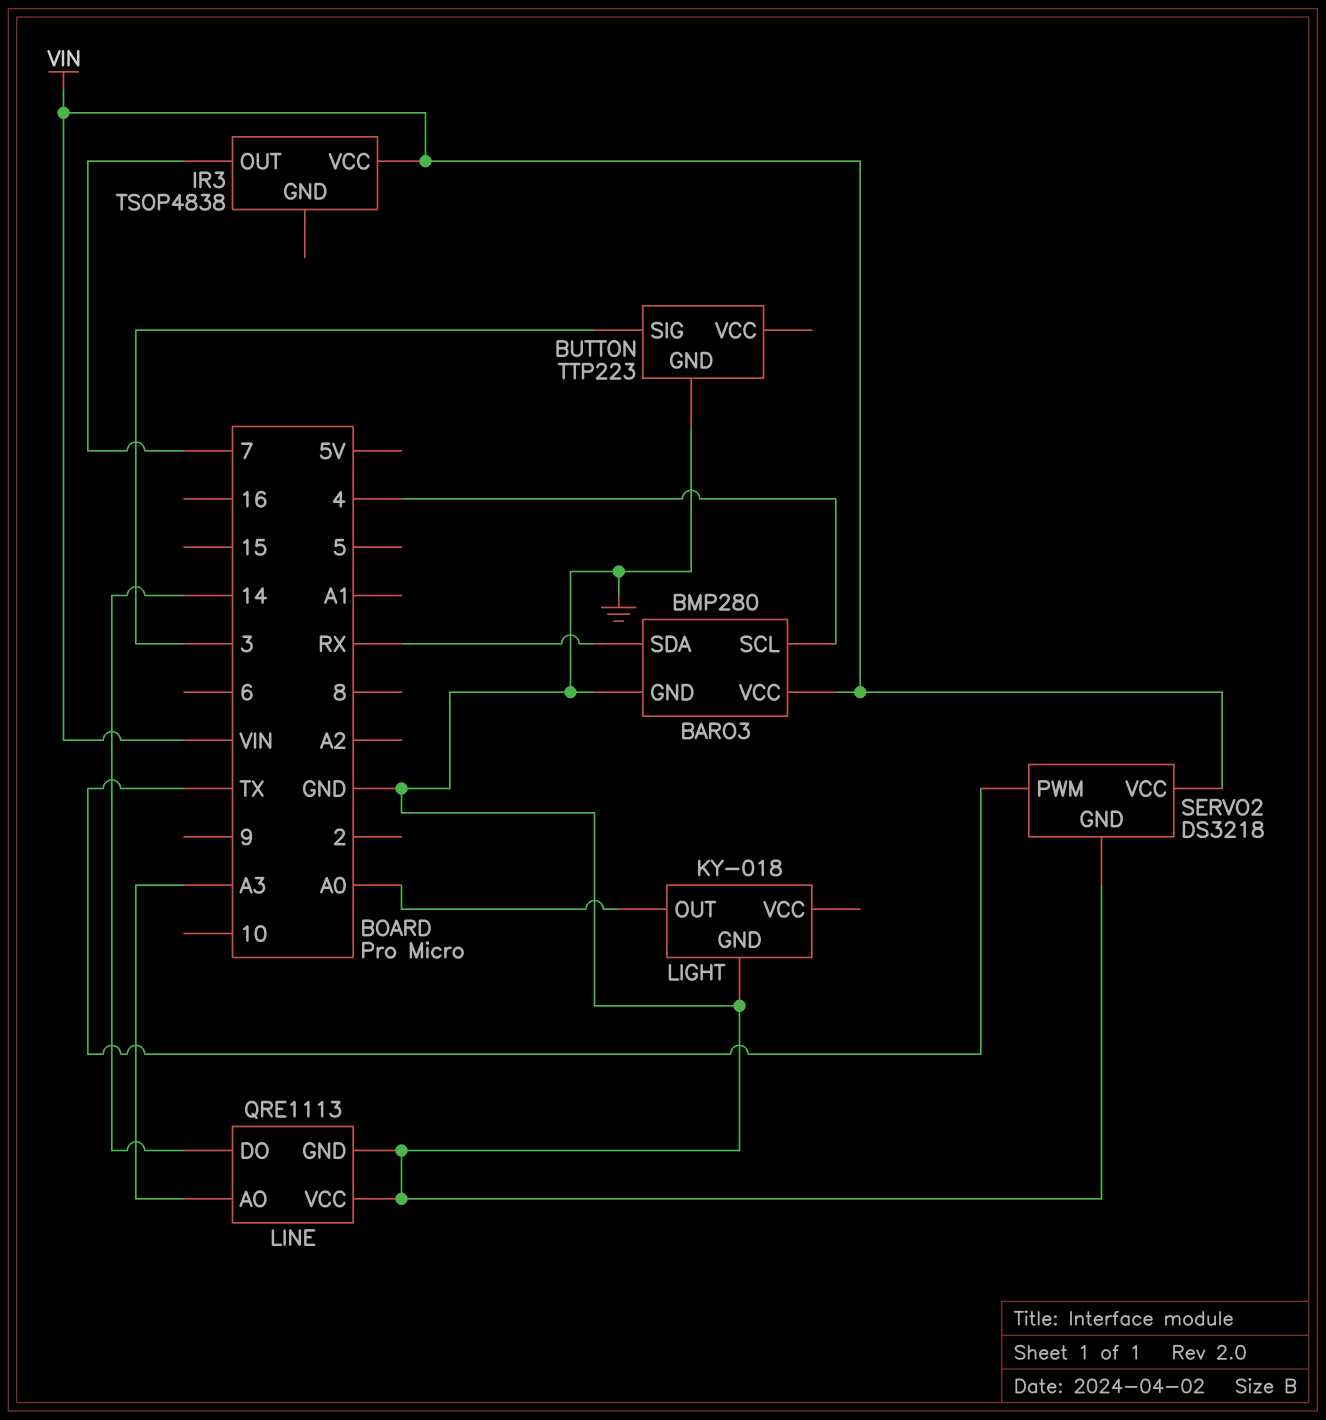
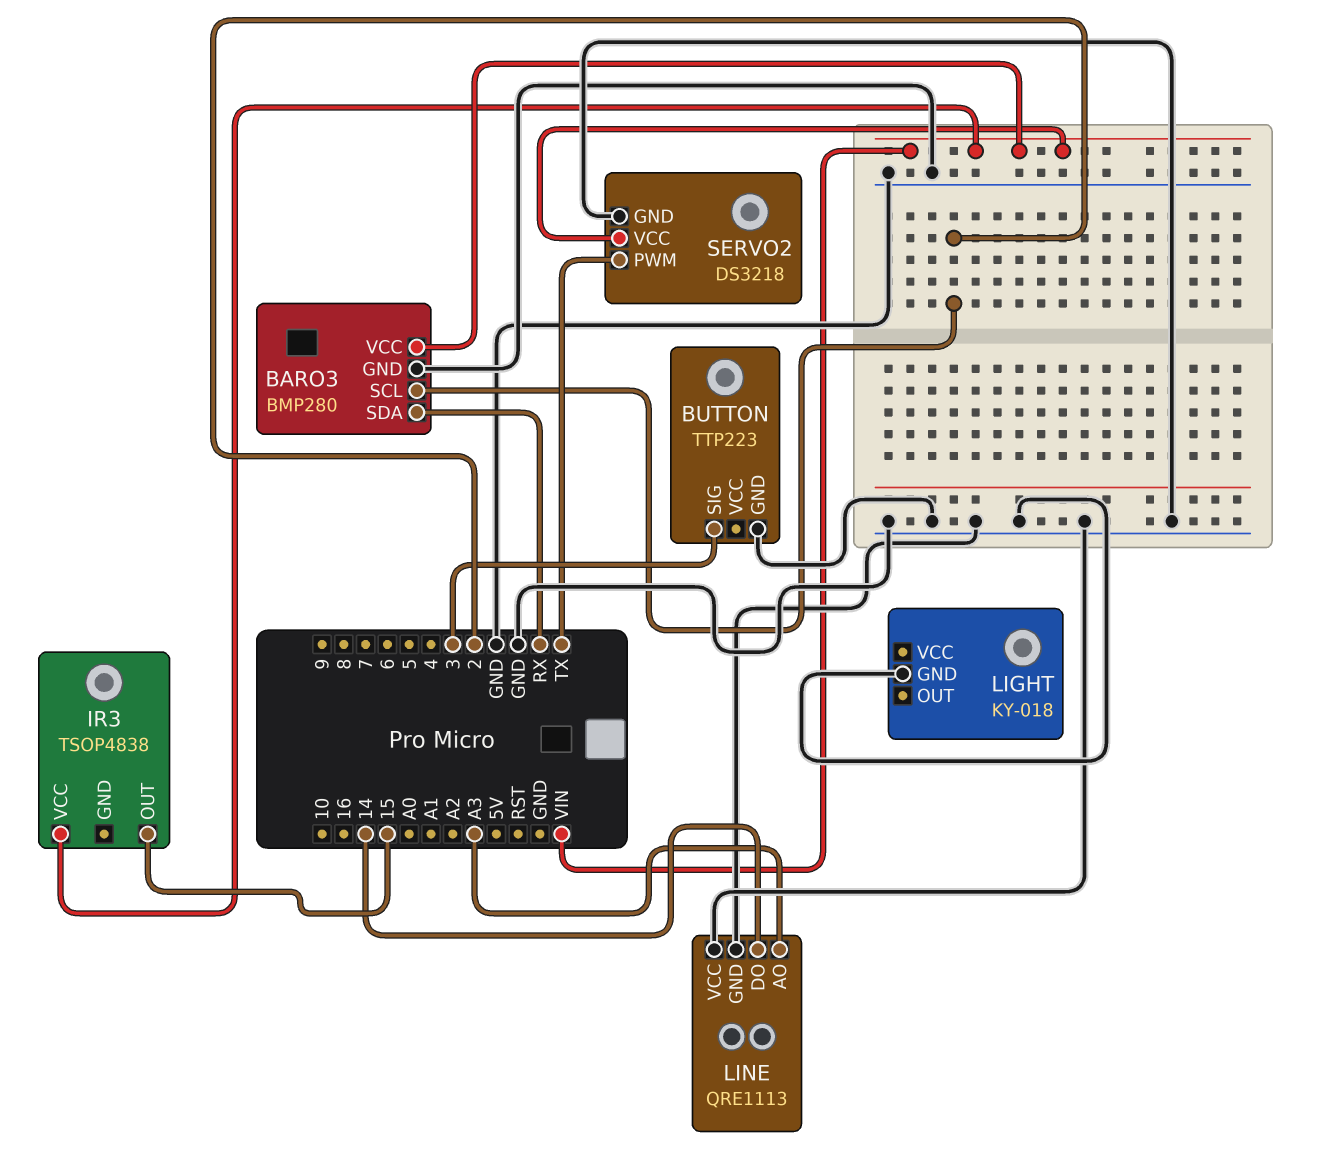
BARO3 pin SCL: 4 -> 2
IR3 pin OUT: 7 -> 15
LIGHT pin OUT: A0 -> none

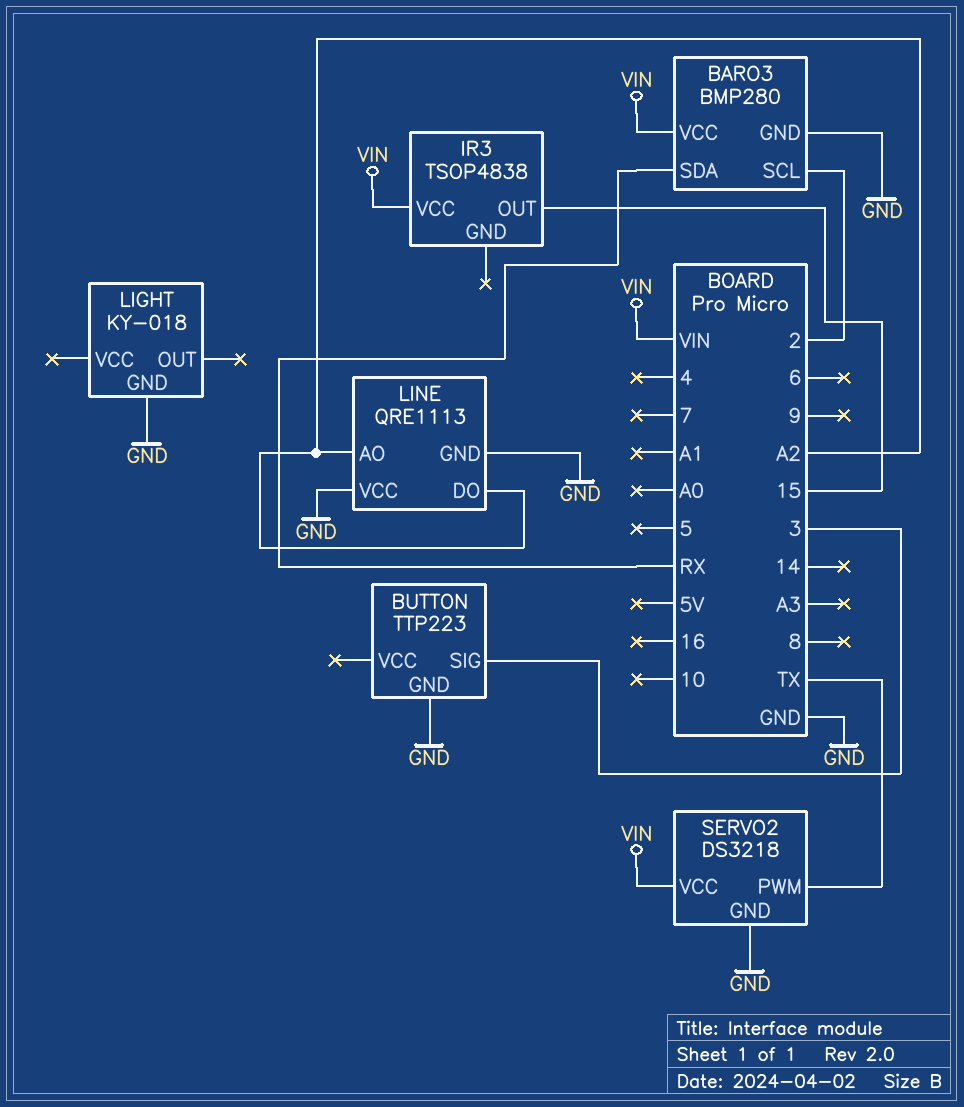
LINE pin AO: A3 -> A2
LINE pin DO: 14 -> A2

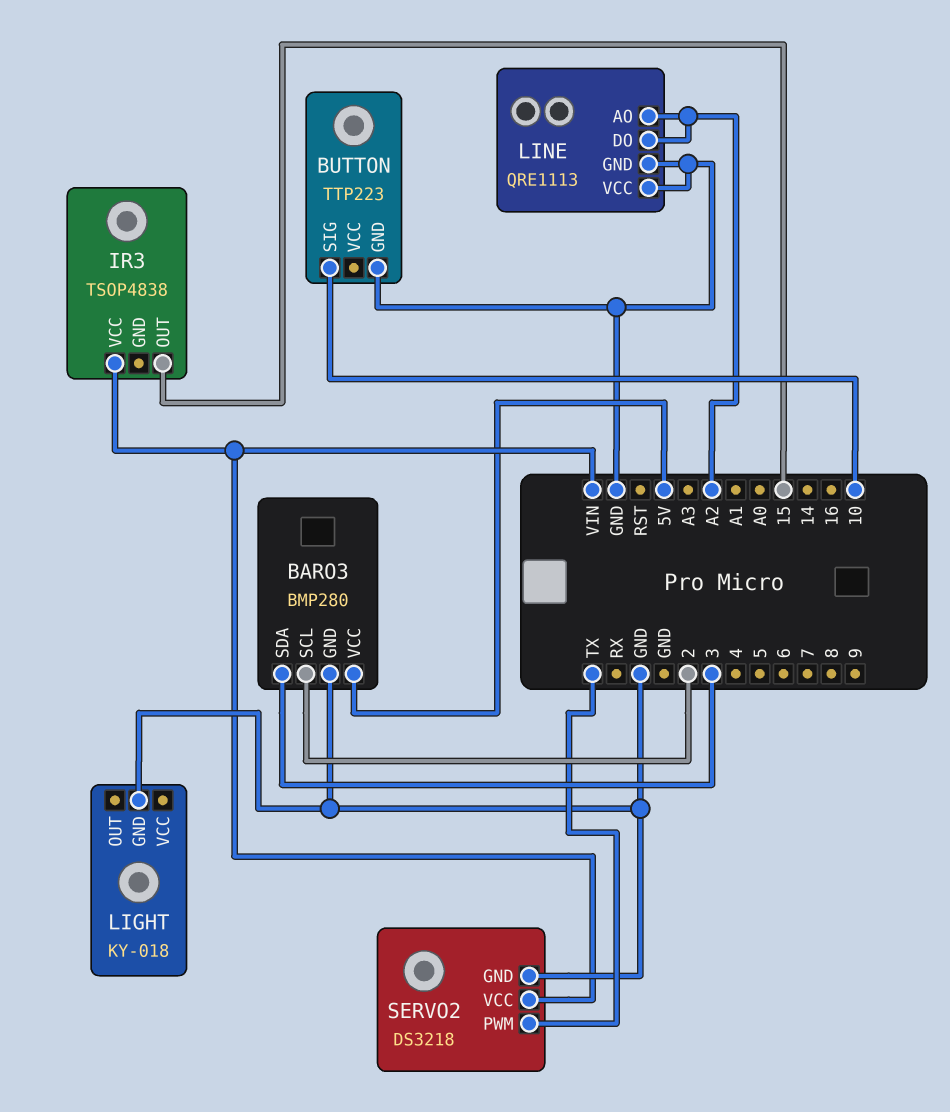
BARO3 pin SDA: RX -> 3
BARO3 pin VCC: VIN -> 5V
BUTTON pin SIG: 3 -> 10

